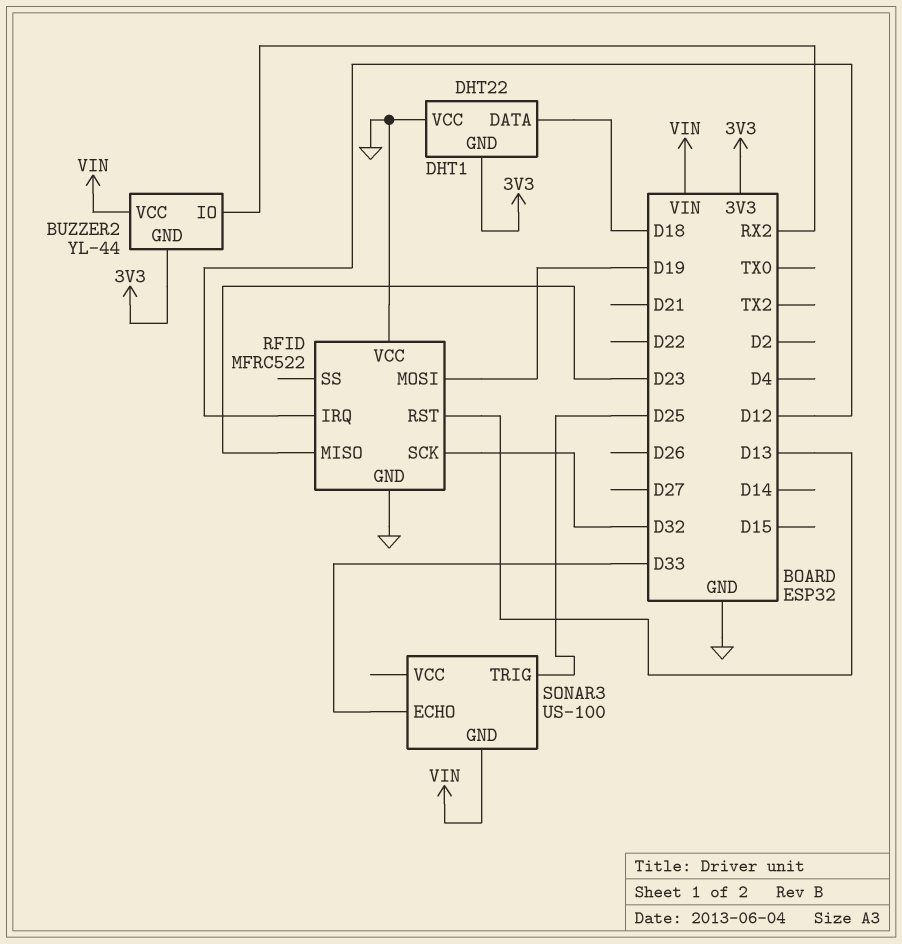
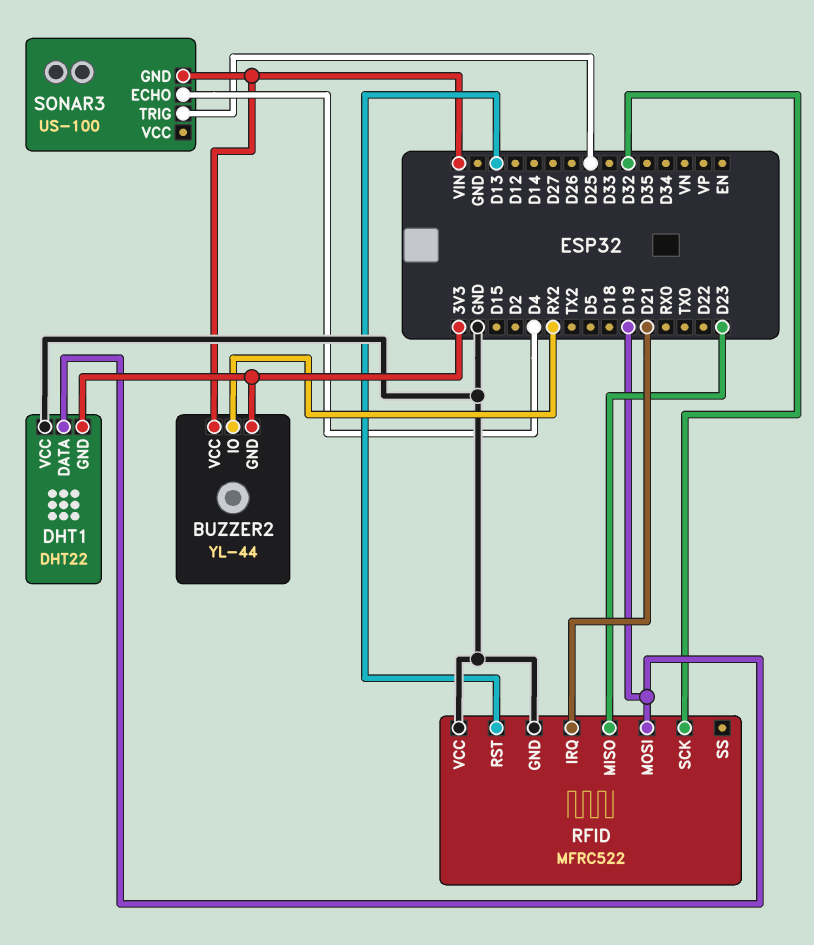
DHT1 pin DATA: D18 -> D19
RFID pin IRQ: D12 -> D21
SONAR3 pin ECHO: D33 -> D4

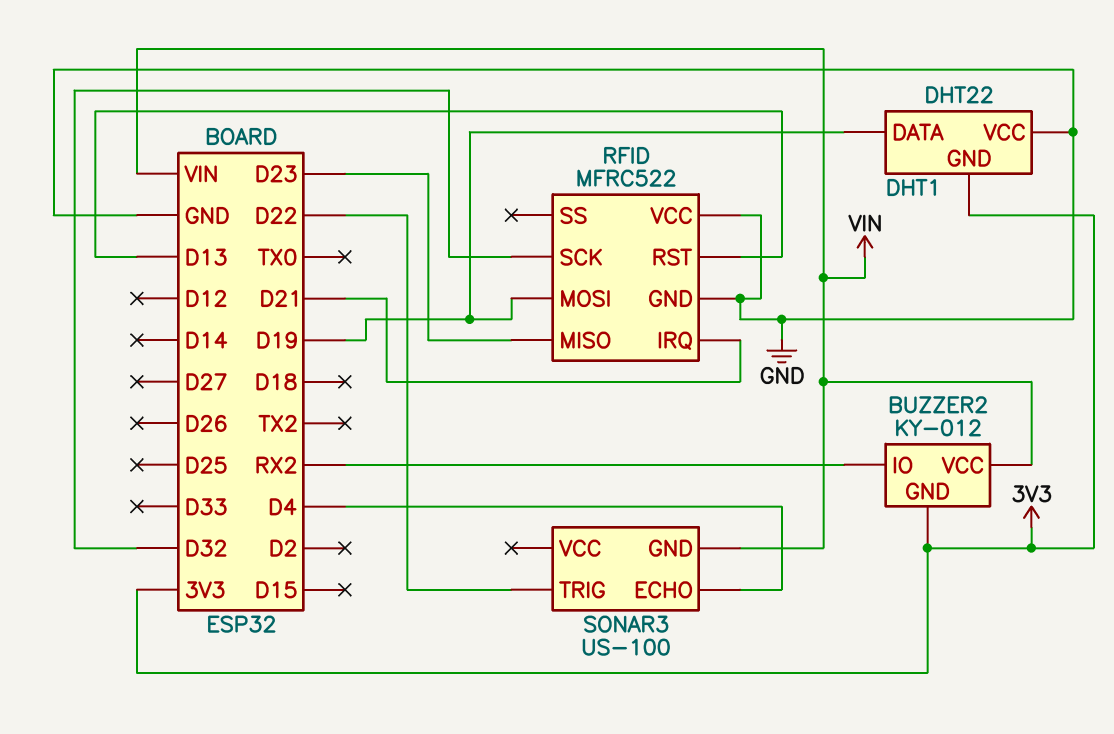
BUZZER2: YL-44 -> KY-012
SONAR3 pin TRIG: D25 -> D22

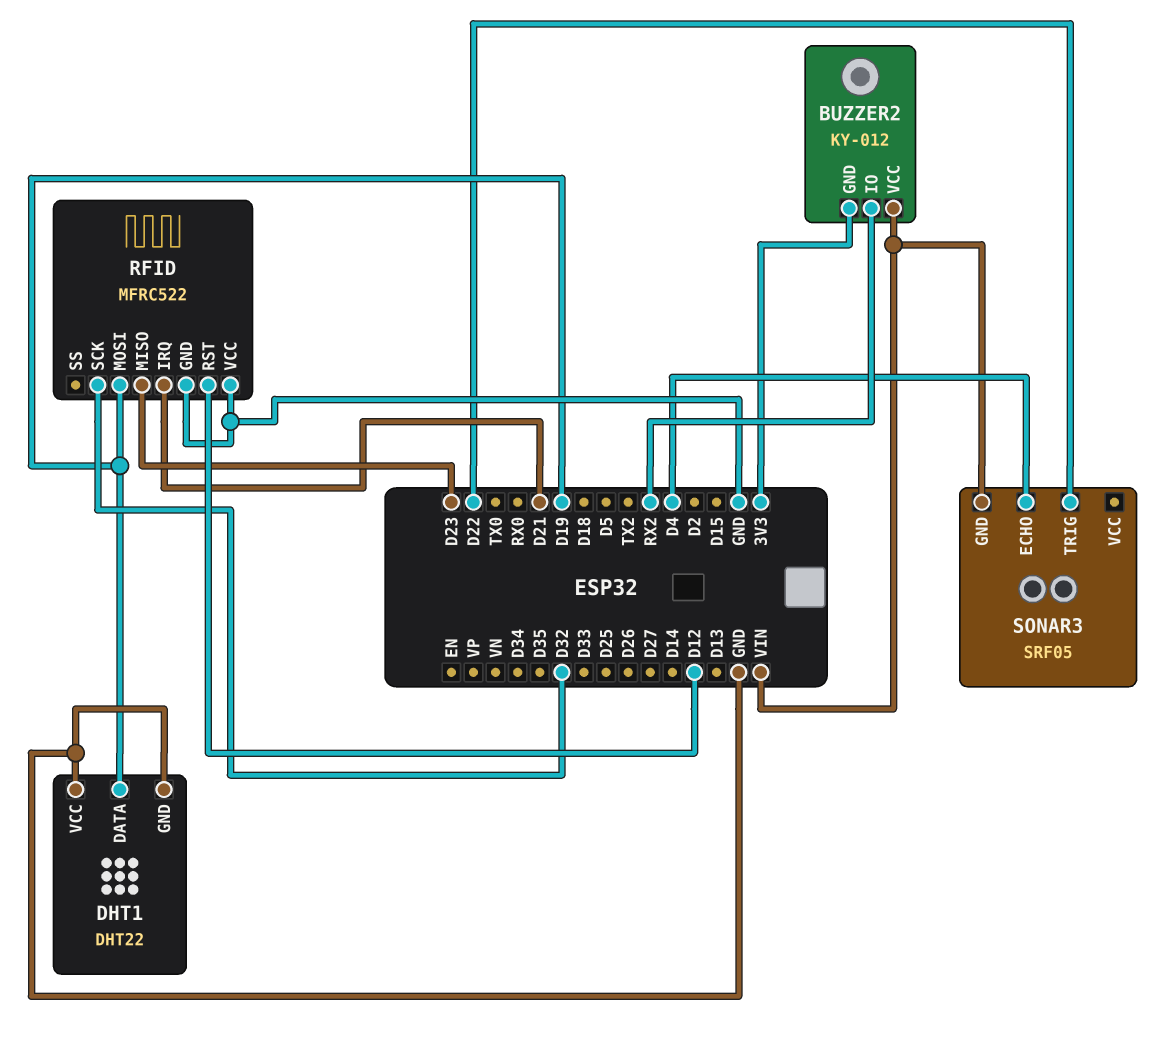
DHT1 pin GND: 3V3 -> GND
RFID pin RST: D13 -> D12
SONAR3: US-100 -> SRF05

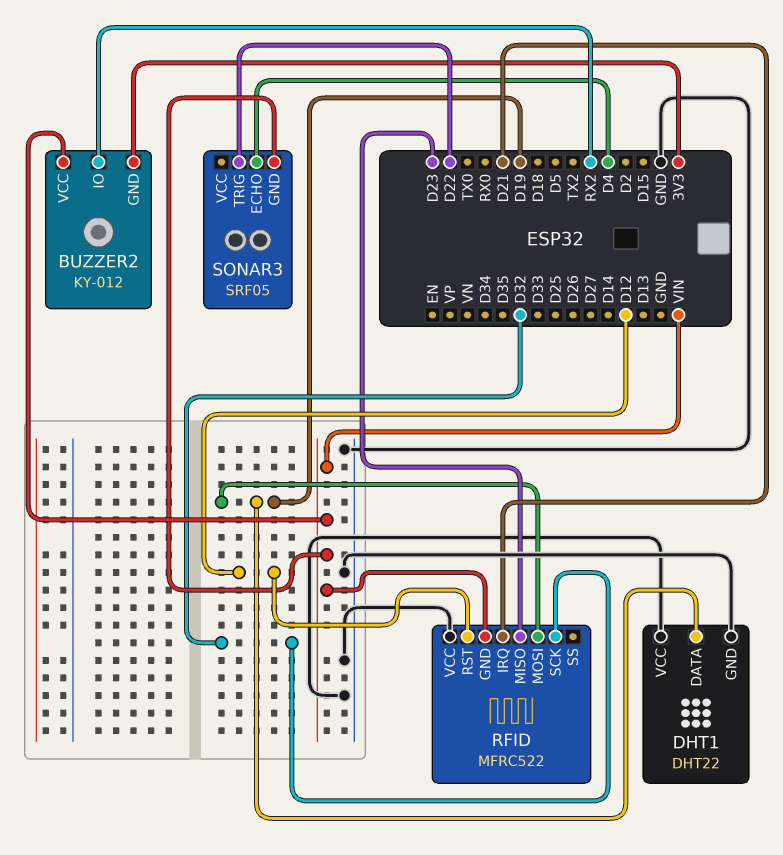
RFID pin GND: GND -> VIN

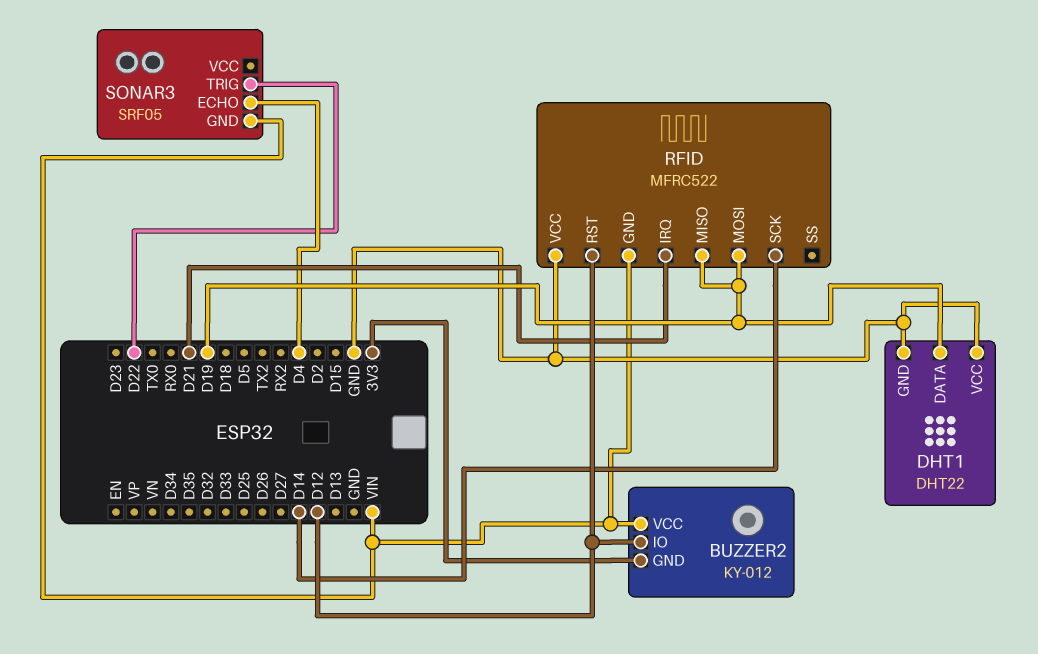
BUZZER2 pin IO: RX2 -> D12
RFID pin MISO: D23 -> D19
RFID pin SCK: D32 -> D14

